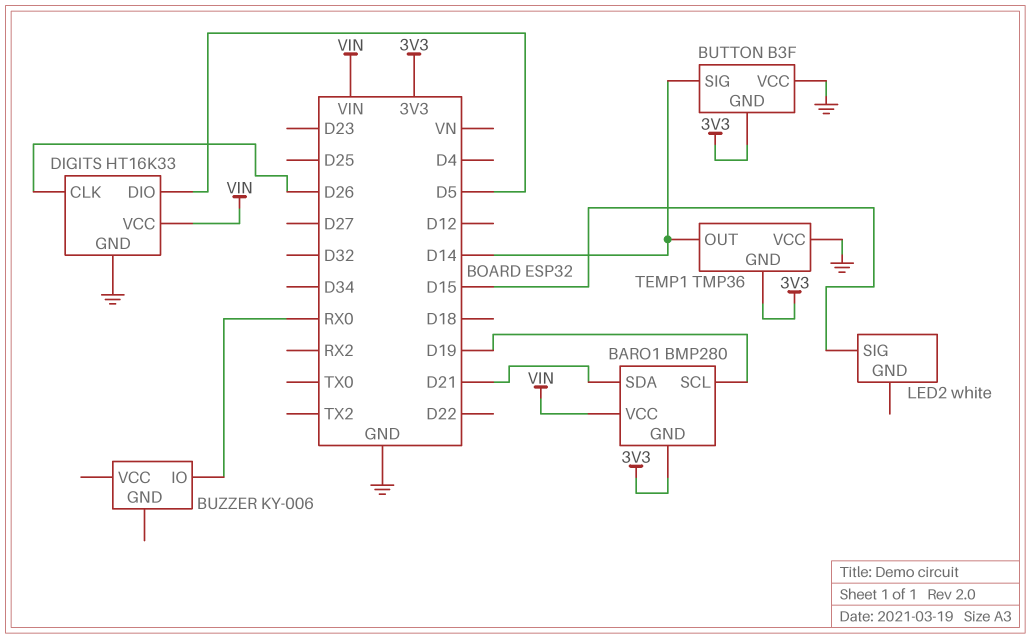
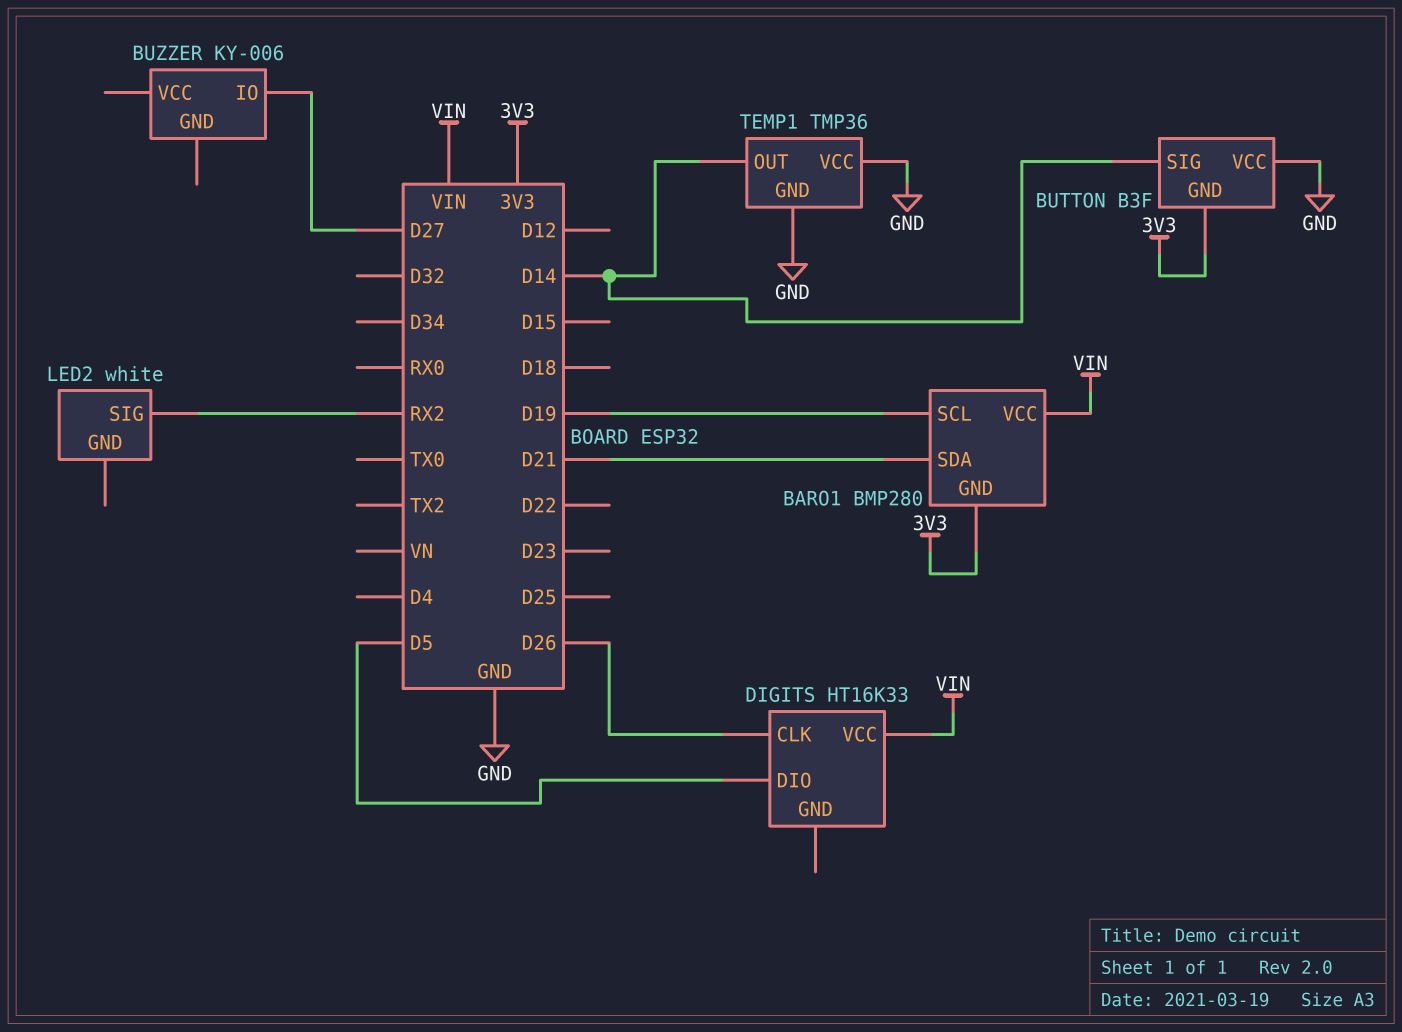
BUZZER pin IO: RX0 -> D27
DIGITS pin GND: GND -> none
LED2 pin SIG: D15 -> RX2
TEMP1 pin GND: 3V3 -> GND

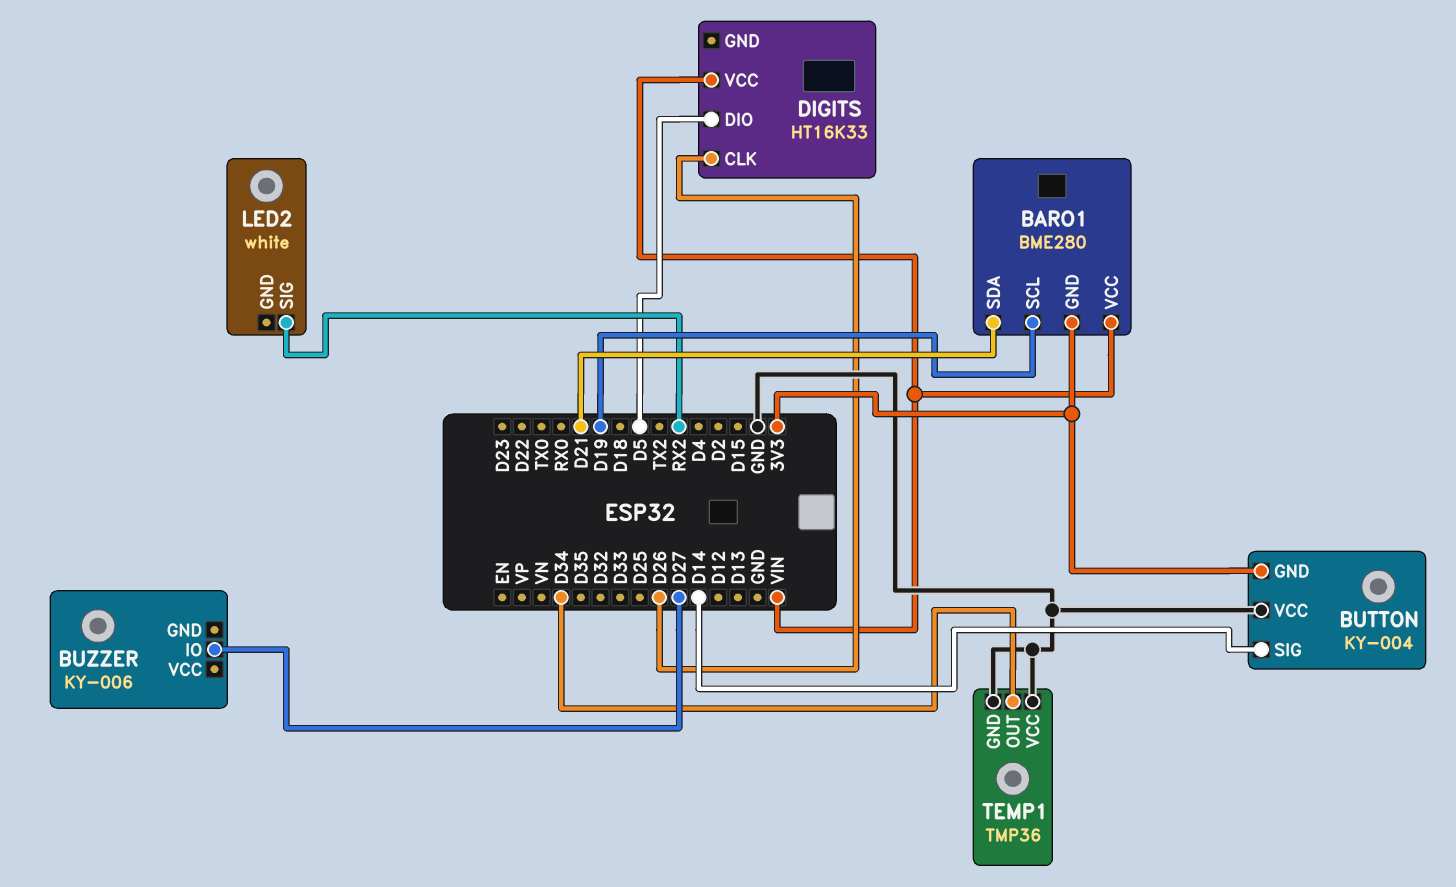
BARO1: BMP280 -> BME280
BUTTON: B3F -> KY-004
TEMP1 pin OUT: D14 -> D34

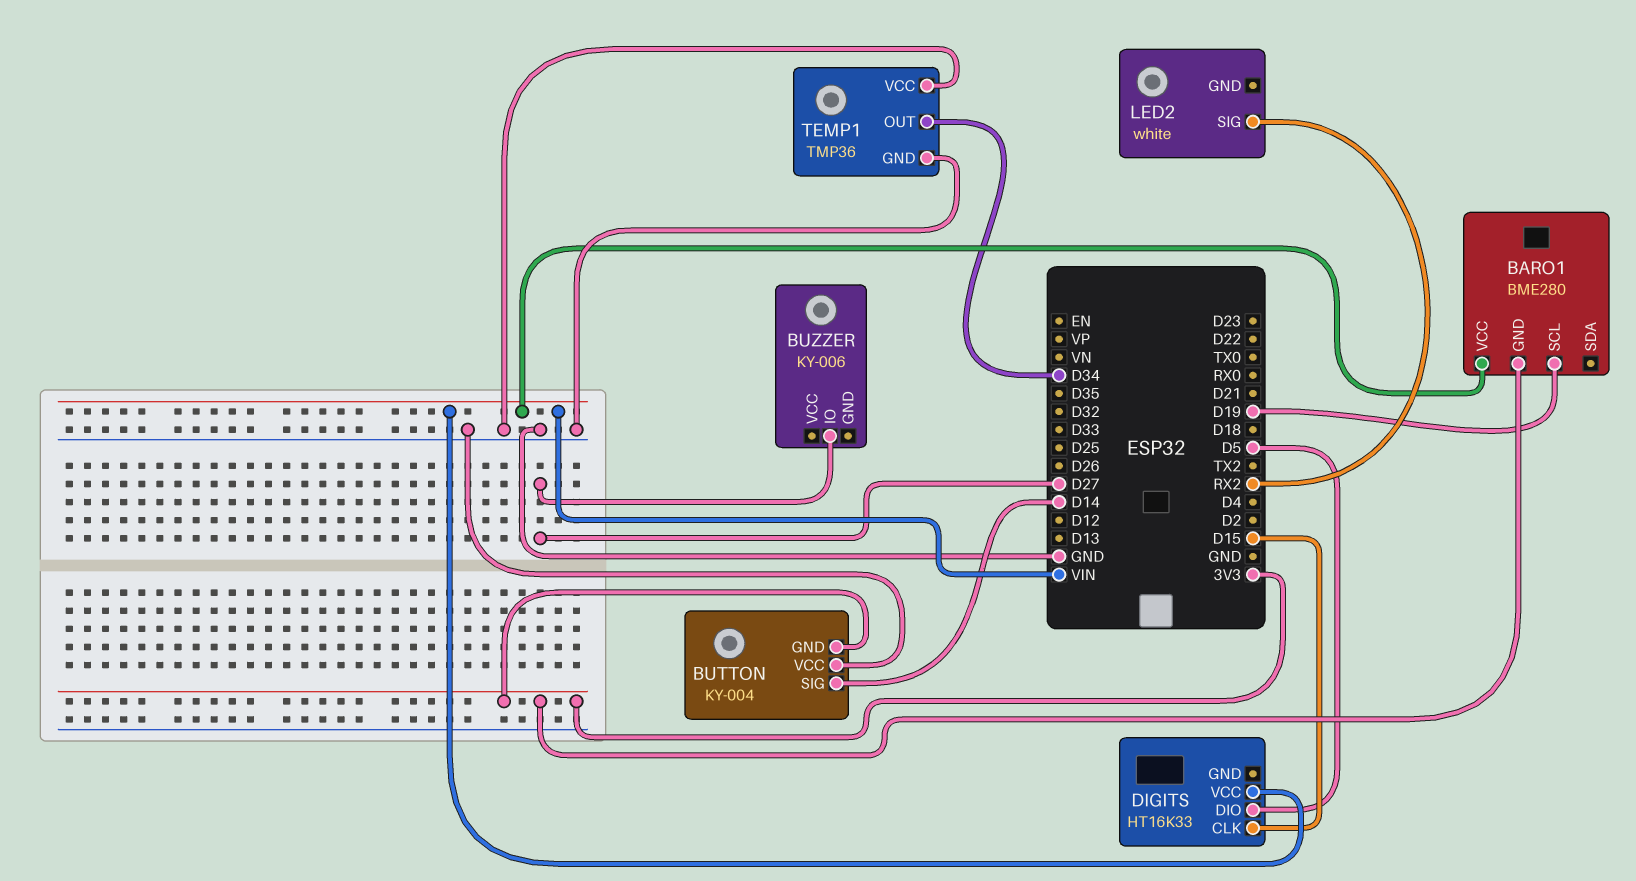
BARO1 pin SDA: D21 -> none
DIGITS pin CLK: D26 -> D15

